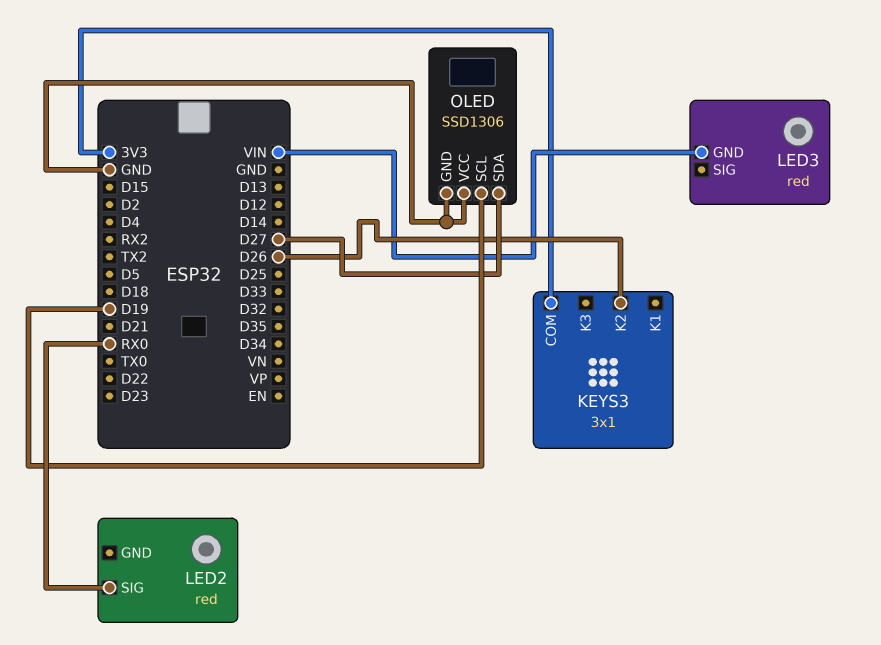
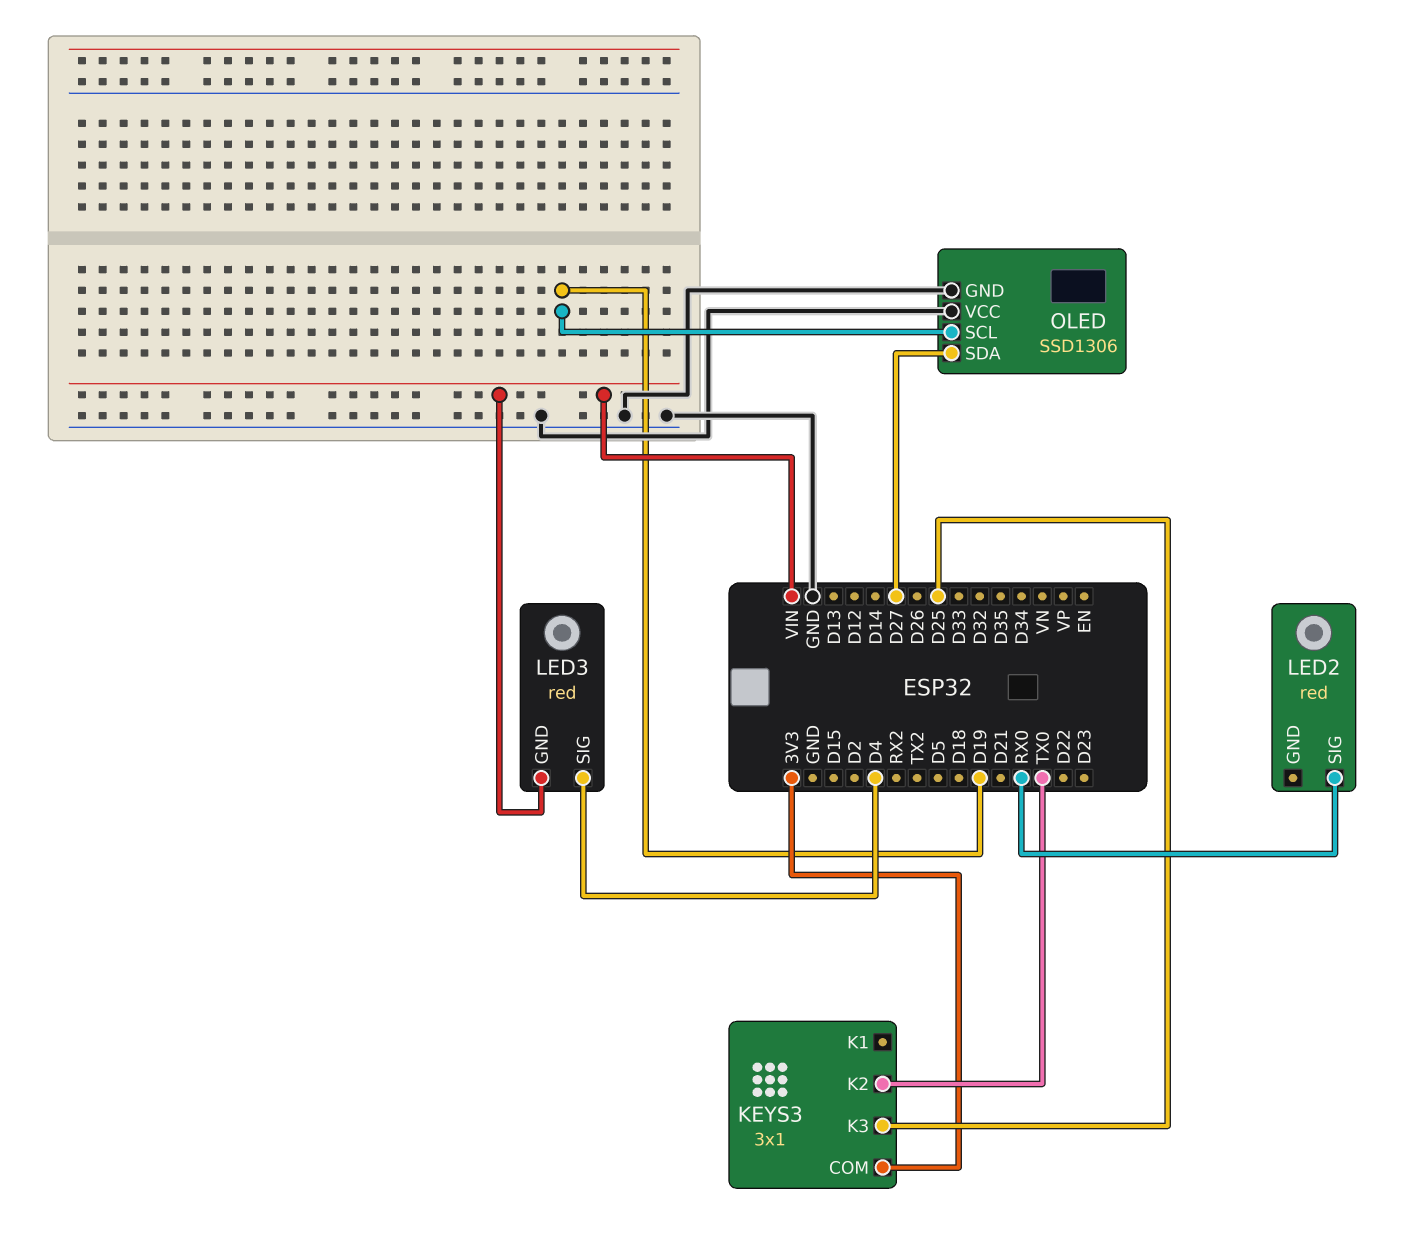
KEYS3 pin K2: D26 -> TX0
KEYS3 pin K3: none -> D25
LED3 pin SIG: none -> D4

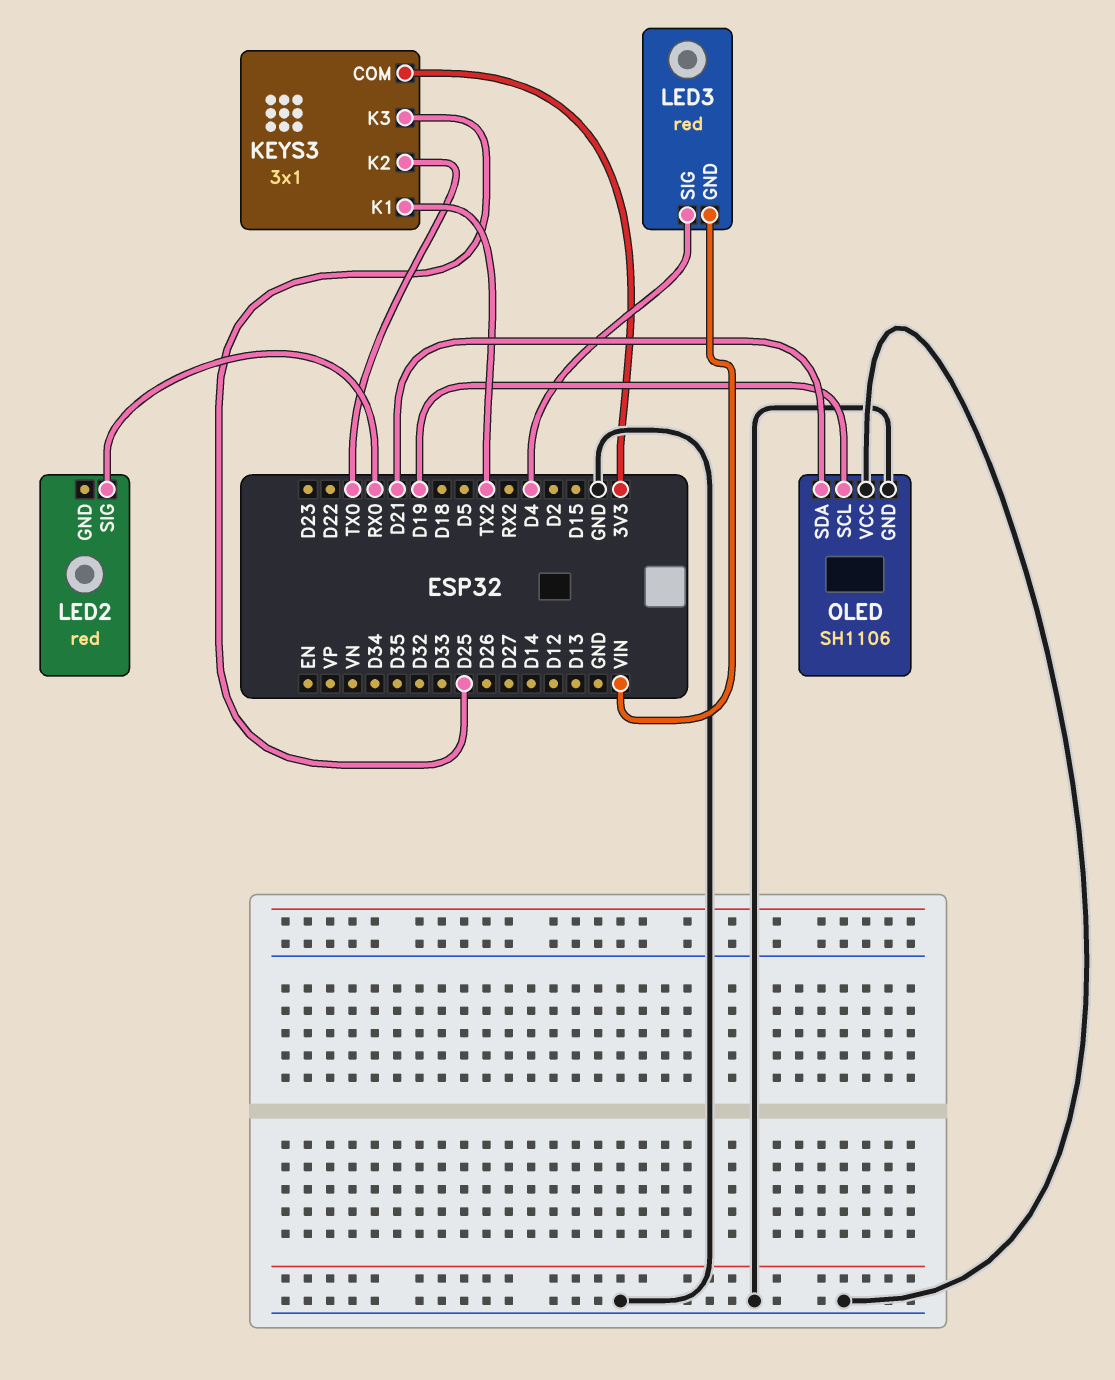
KEYS3 pin K1: none -> TX2
OLED: SSD1306 -> SH1106
OLED pin SDA: D27 -> D21

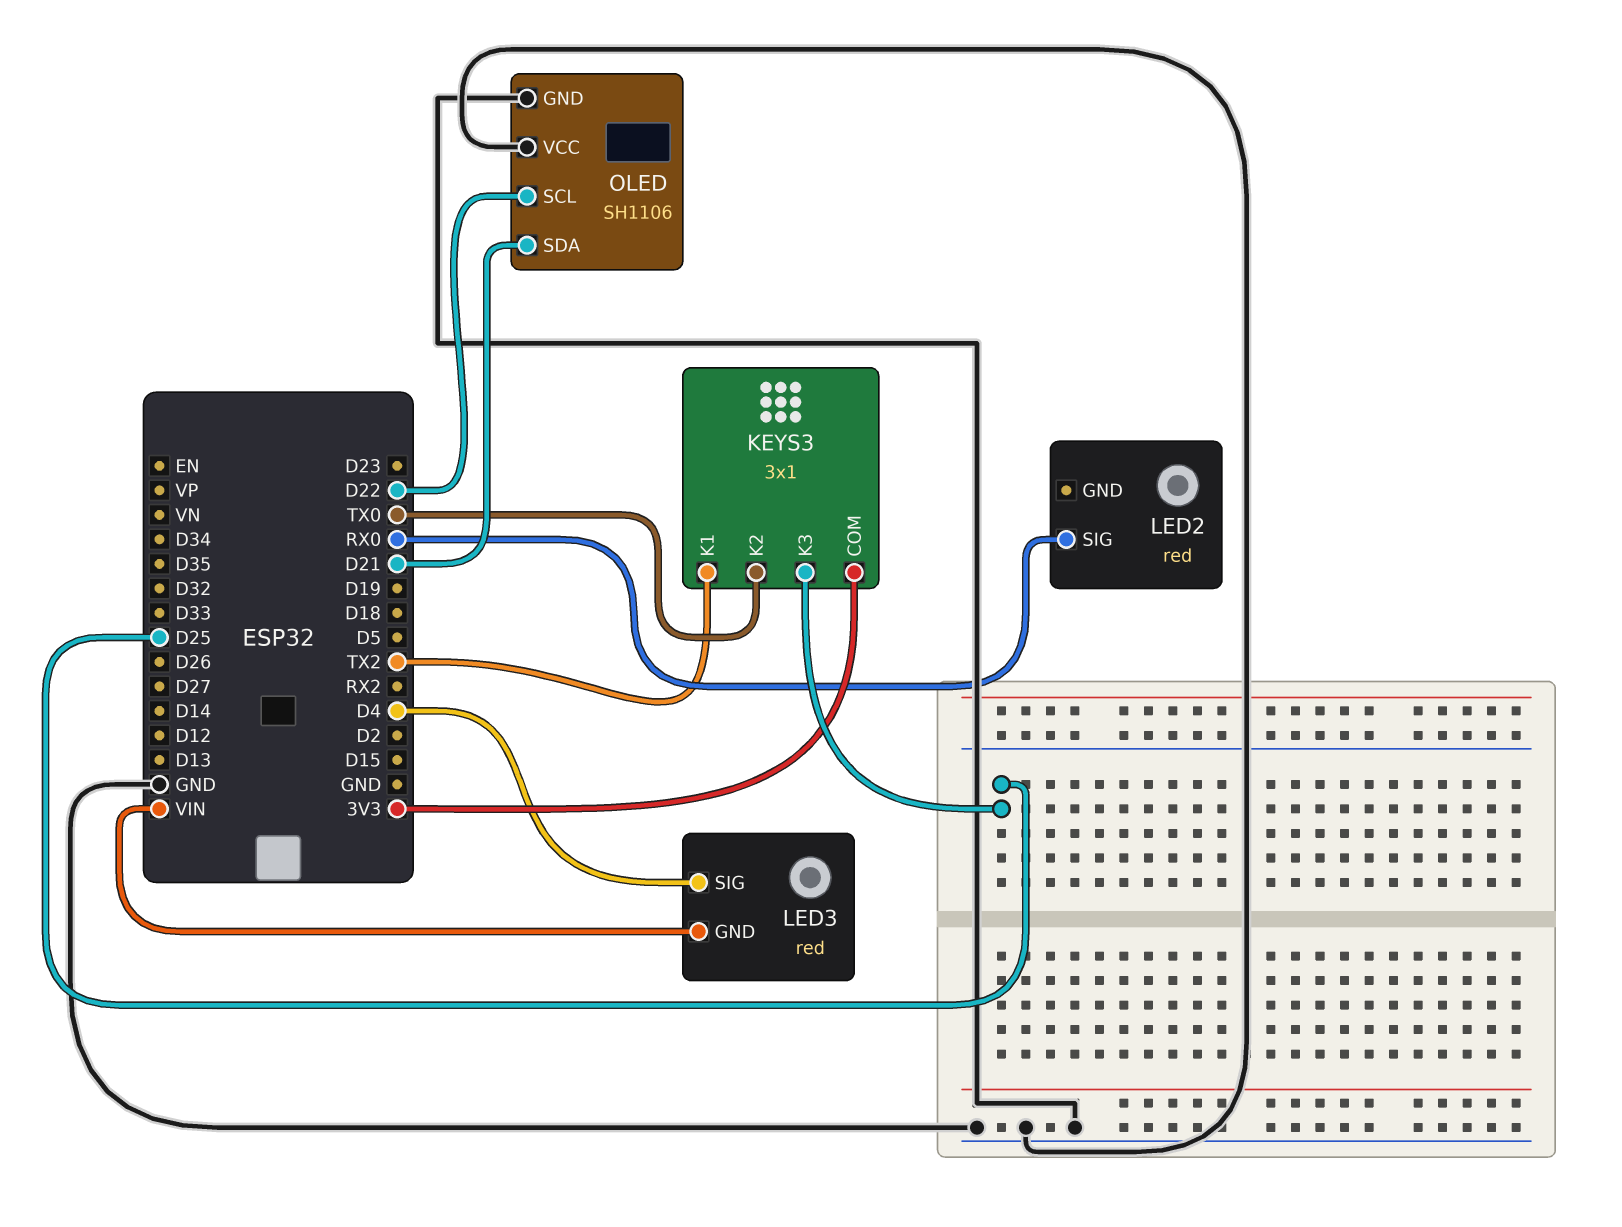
OLED pin SCL: D19 -> D22

